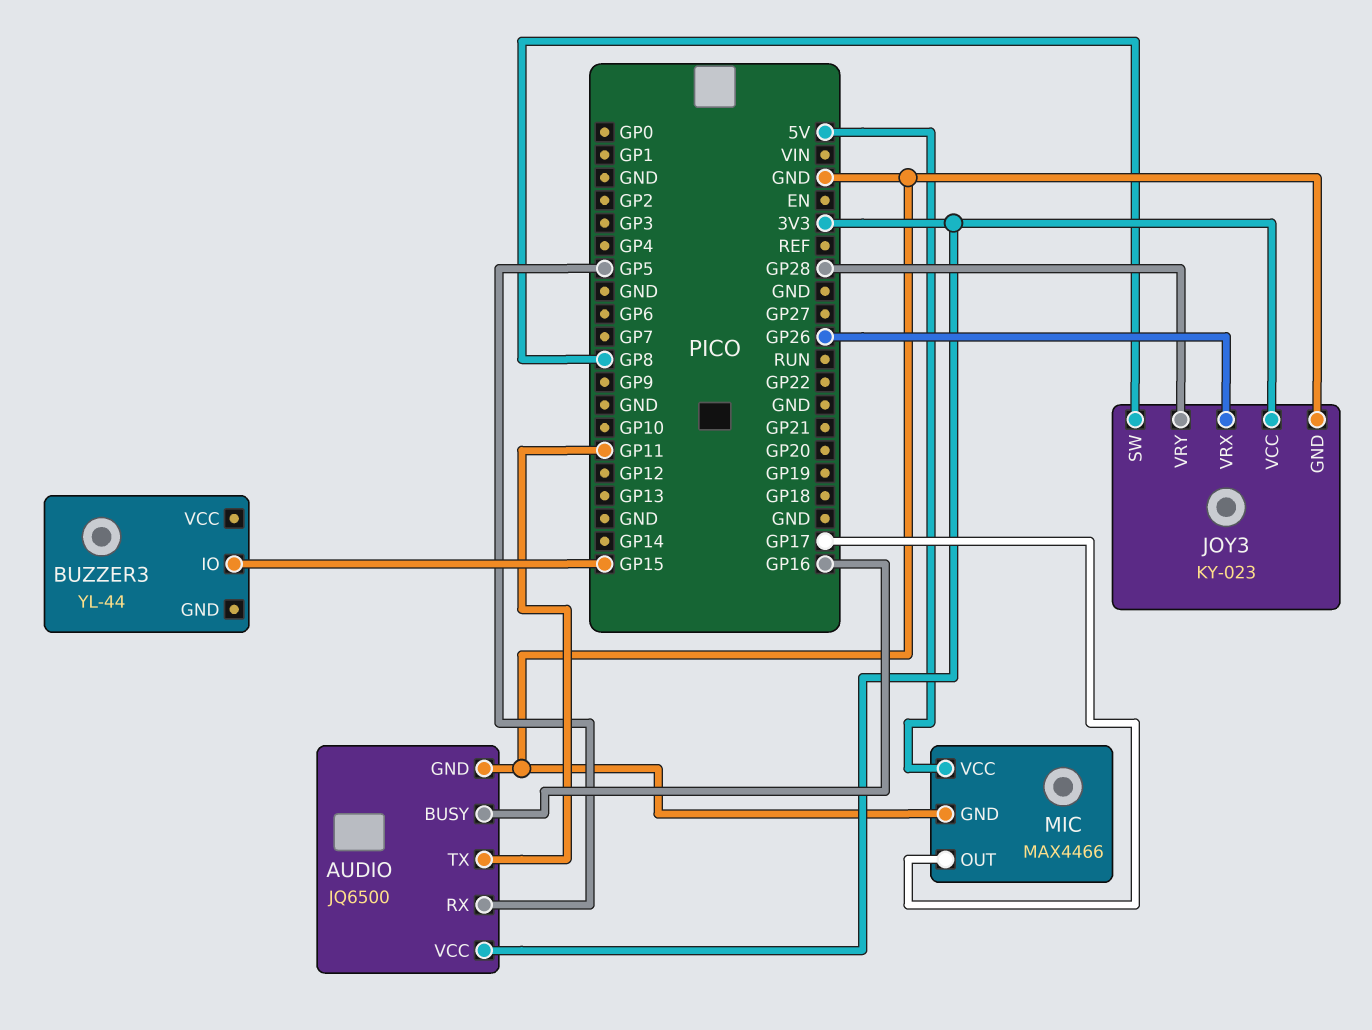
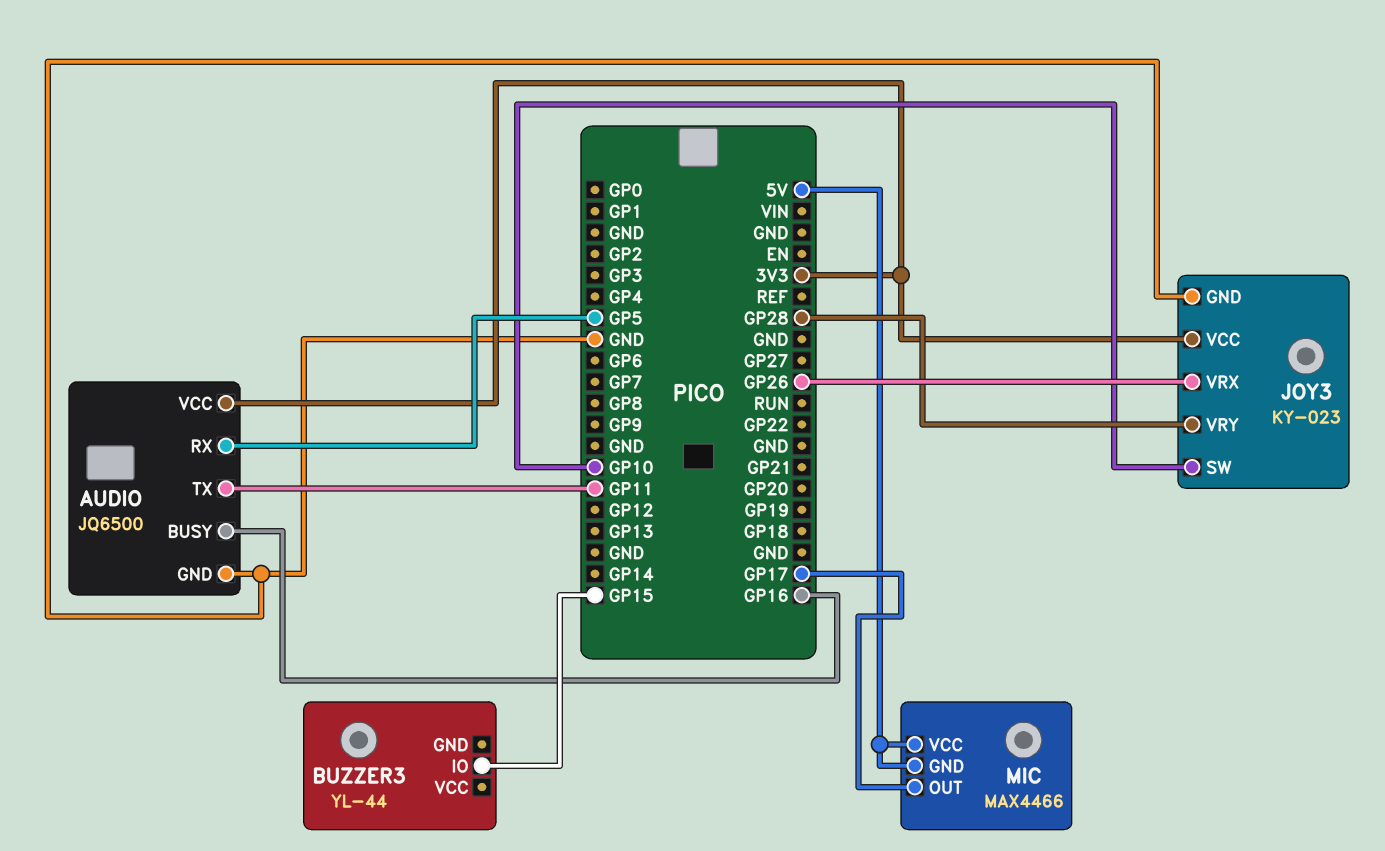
JOY3 pin SW: GP8 -> GP10
MIC pin GND: GND -> 5V

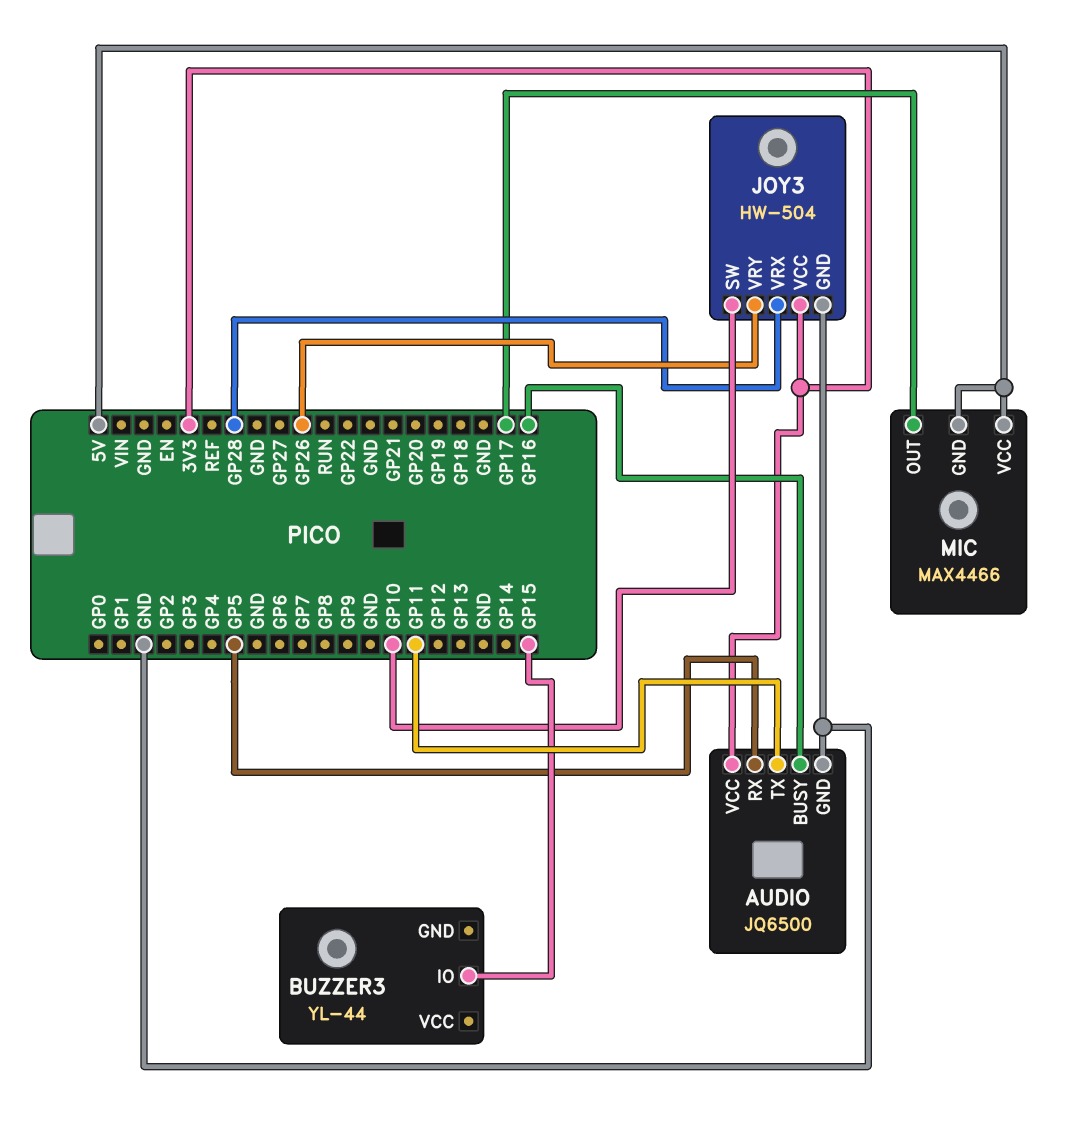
JOY3: KY-023 -> HW-504
JOY3 pin VRX: GP26 -> GP28
JOY3 pin VRY: GP28 -> GP26

